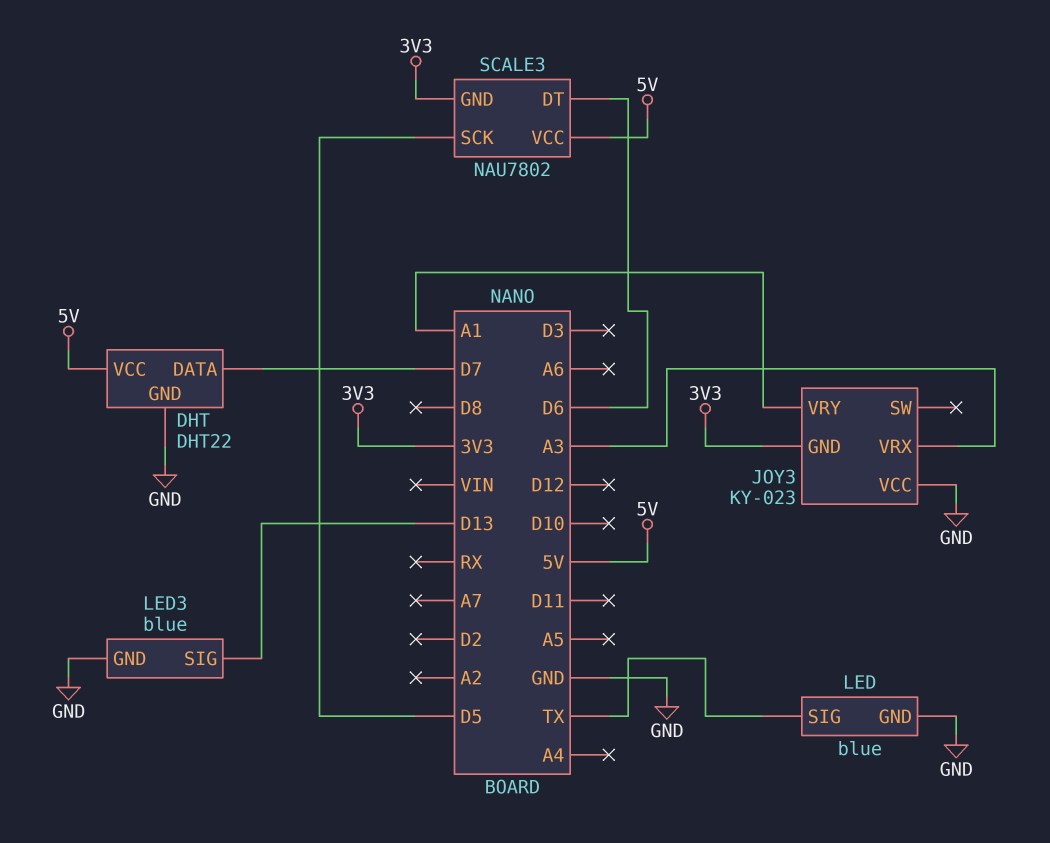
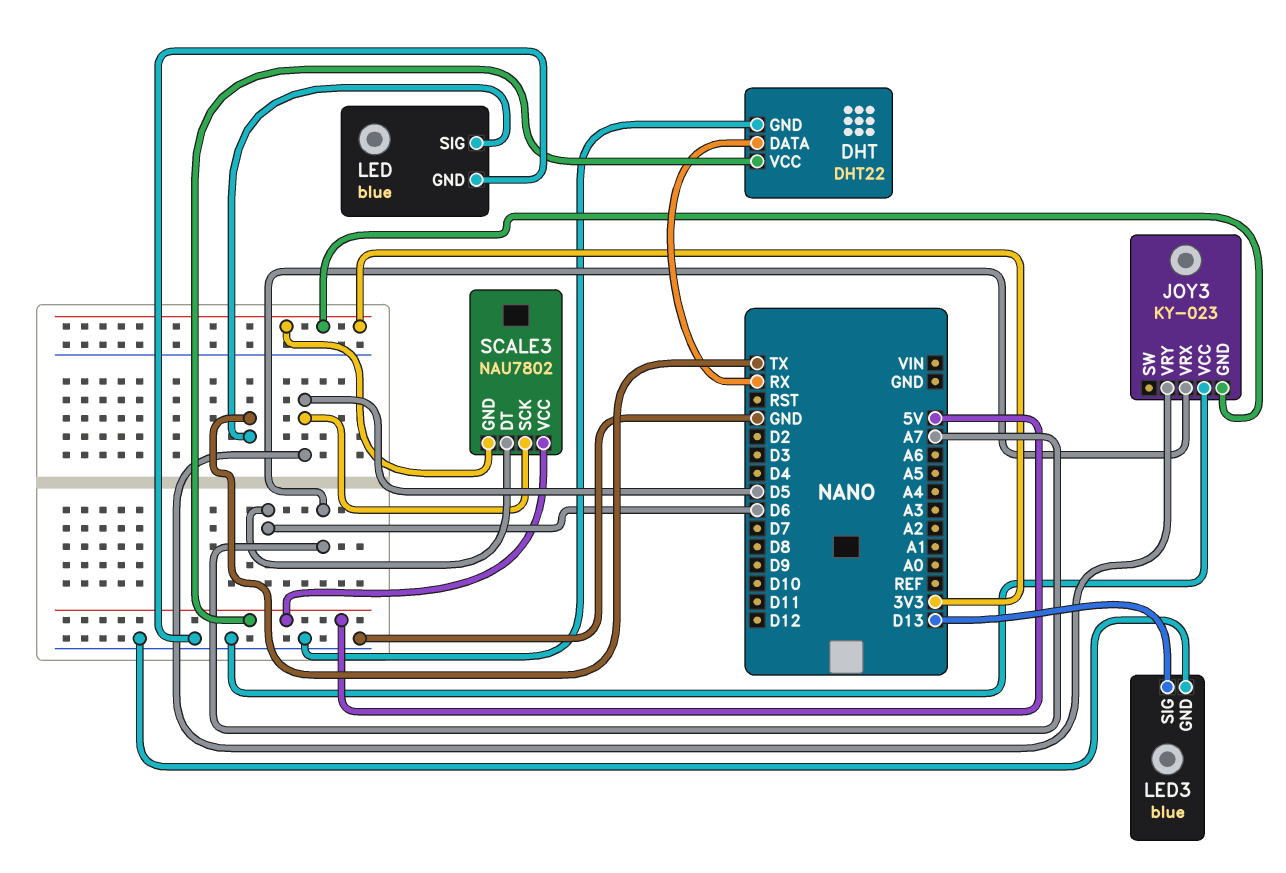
DHT pin DATA: D7 -> RX
JOY3 pin VRX: A3 -> A7
JOY3 pin VRY: A1 -> D5

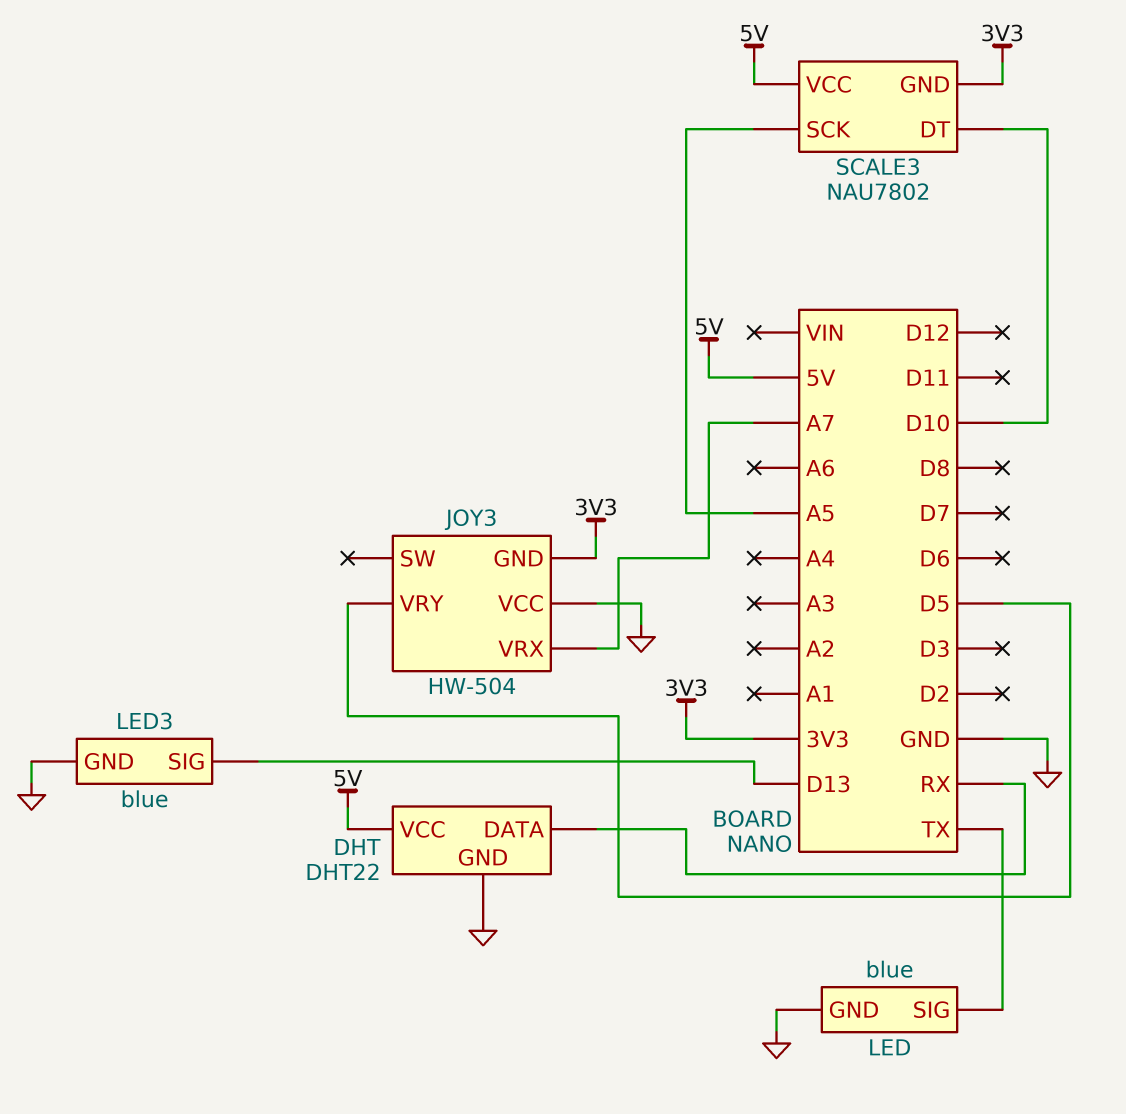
JOY3: KY-023 -> HW-504
SCALE3 pin DT: D6 -> D10
SCALE3 pin SCK: D5 -> A5

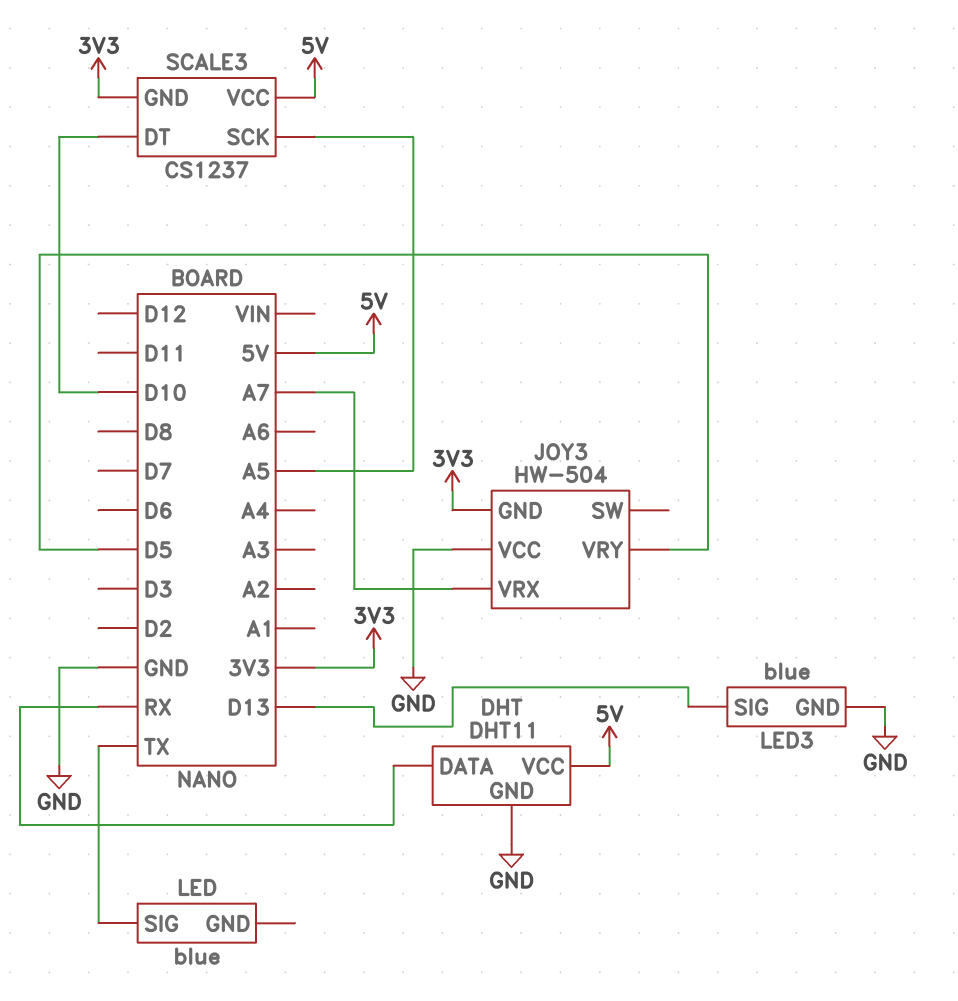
DHT: DHT22 -> DHT11
LED pin GND: GND -> none
SCALE3: NAU7802 -> CS1237

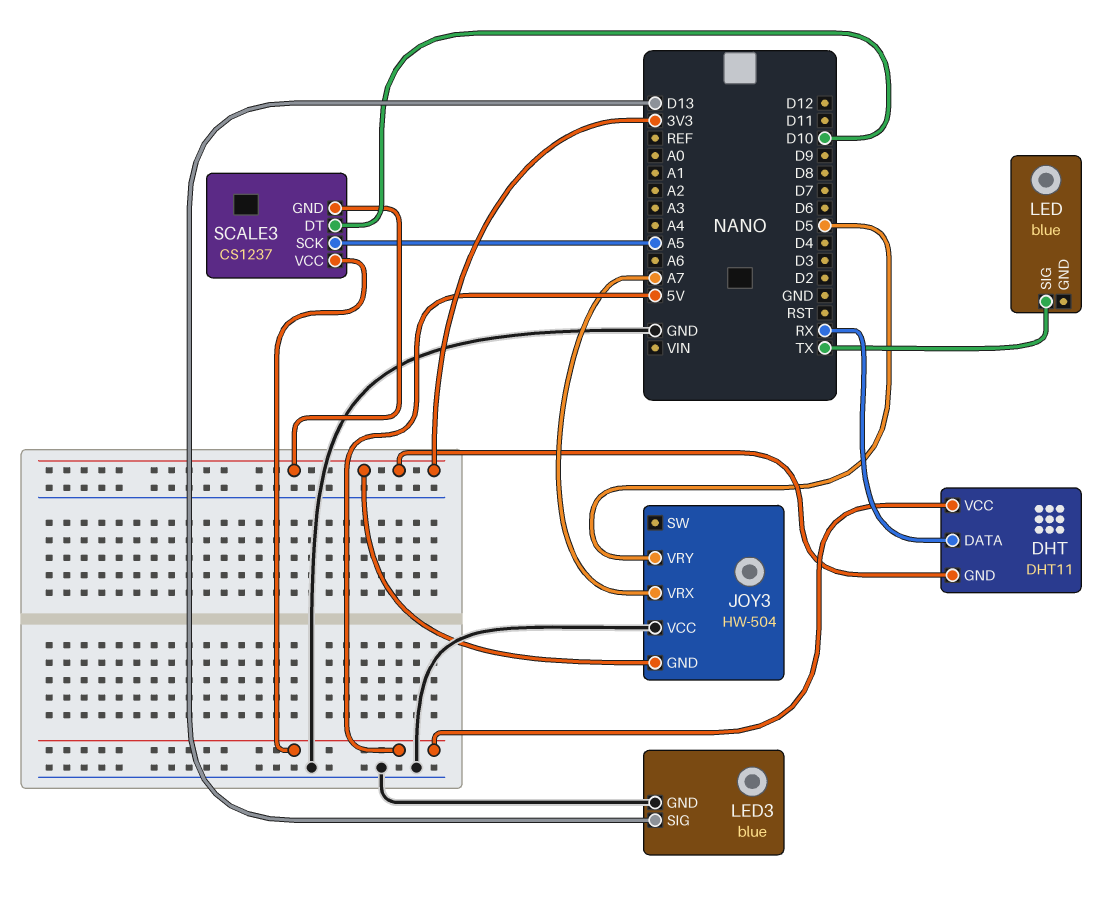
DHT pin GND: GND -> 3V3

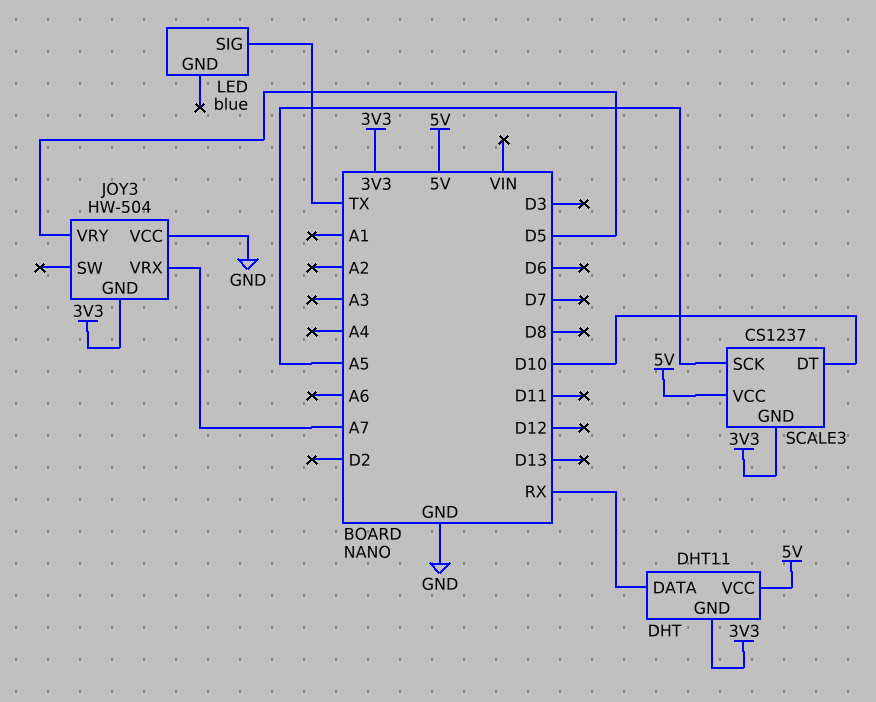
LED3: blue -> none
LED3 pin GND: GND -> none
LED3 pin SIG: D13 -> none

